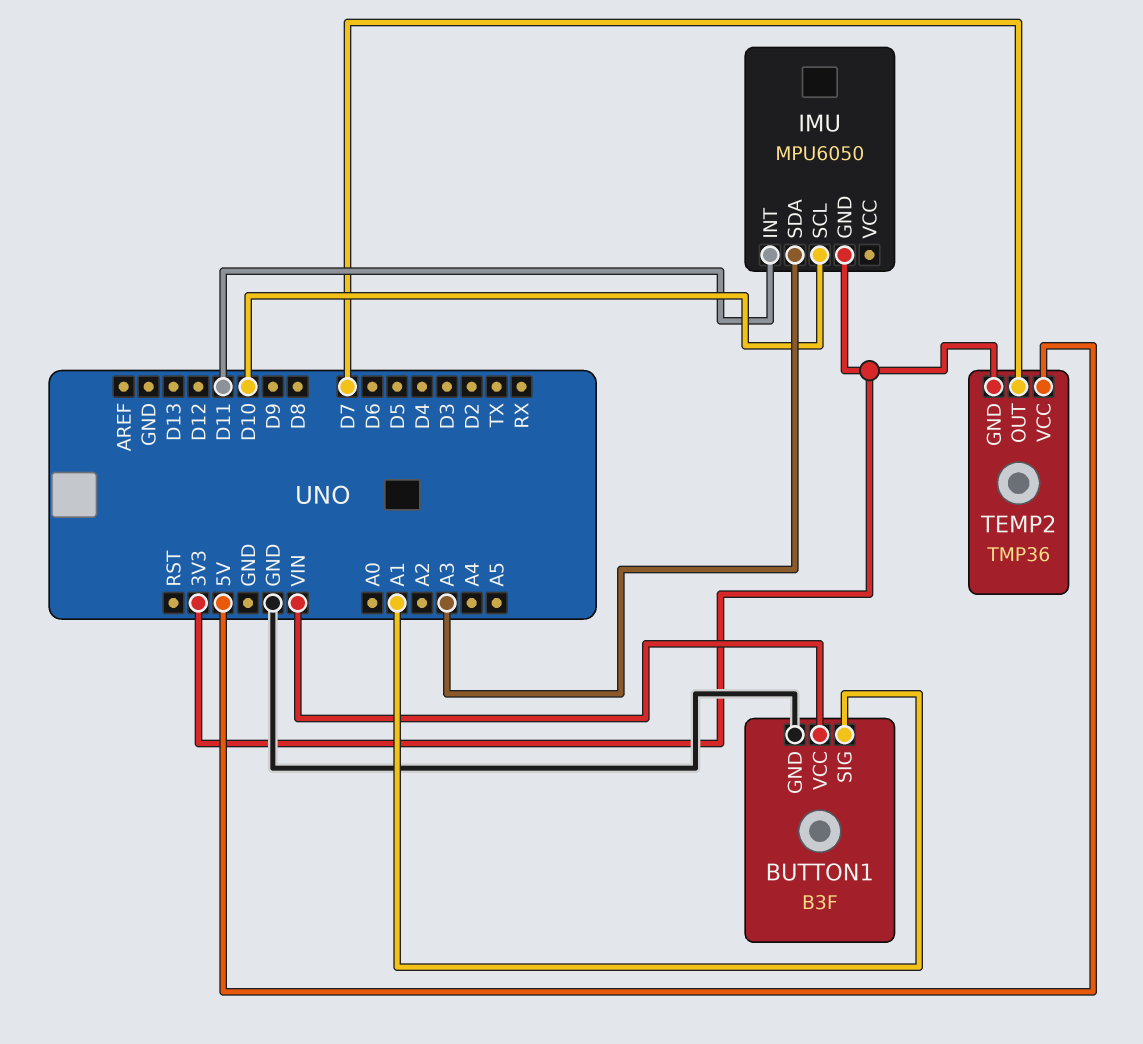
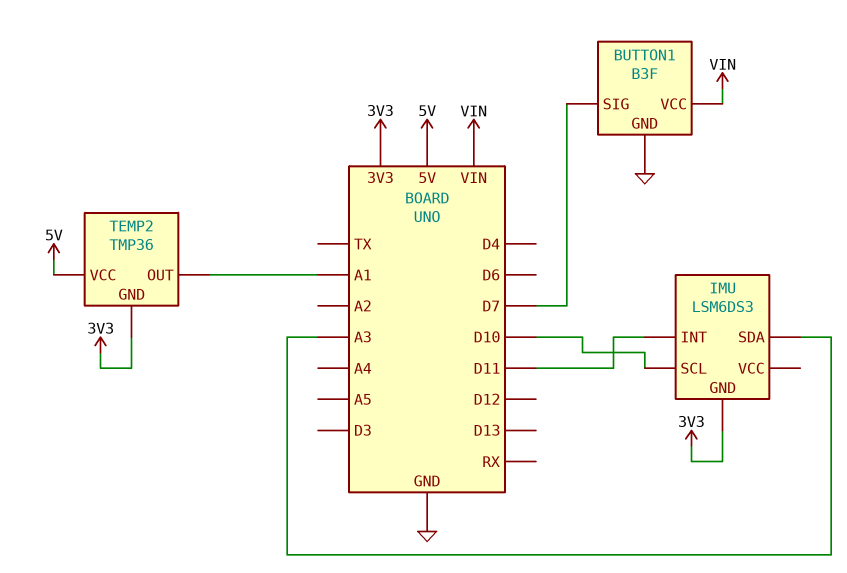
BUTTON1 pin SIG: A1 -> D7
IMU: MPU6050 -> LSM6DS3
TEMP2 pin OUT: D7 -> A1

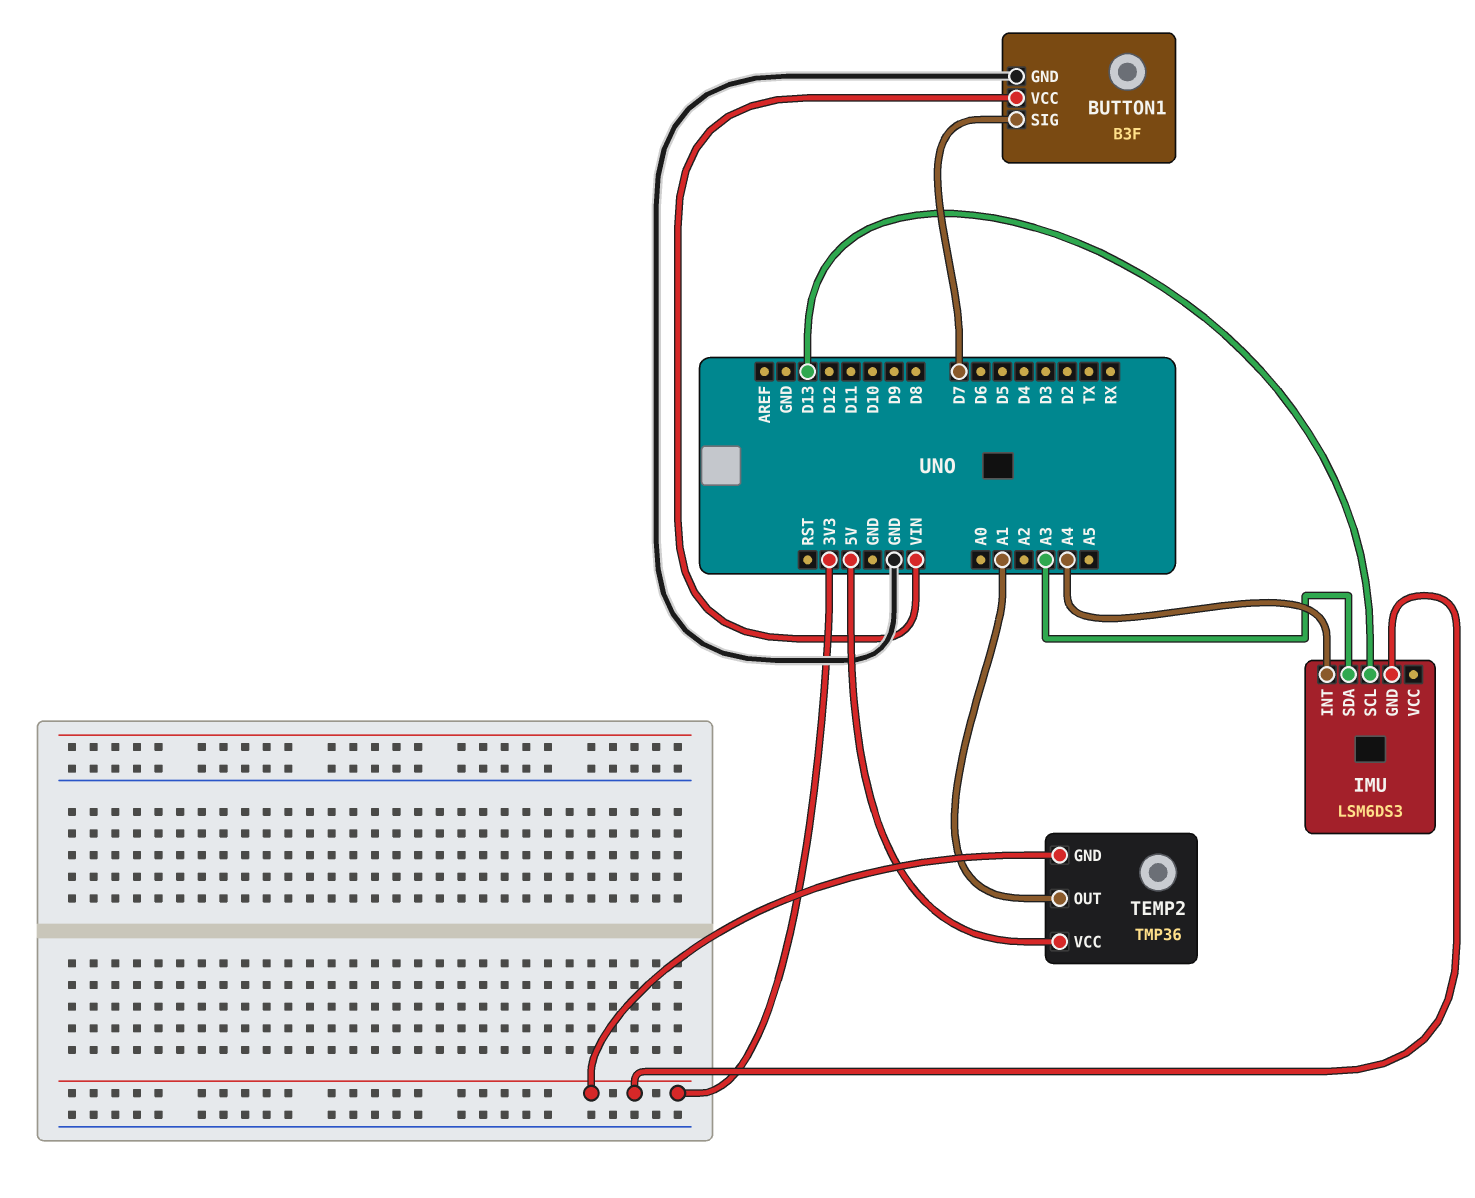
IMU pin INT: D11 -> A4
IMU pin SCL: D10 -> D13

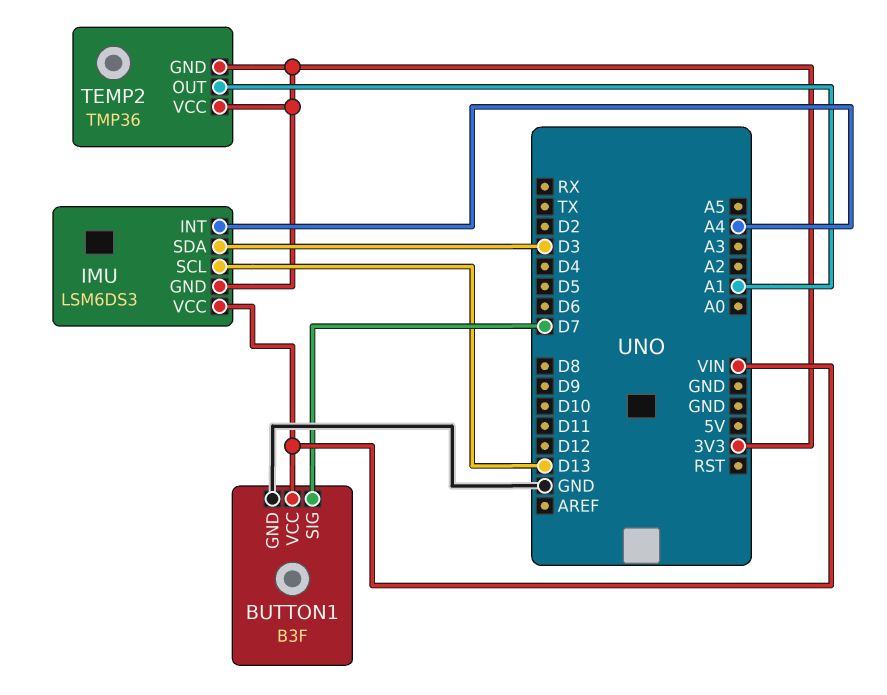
IMU pin SDA: A3 -> D3
IMU pin VCC: none -> VIN
TEMP2 pin VCC: 5V -> 3V3

